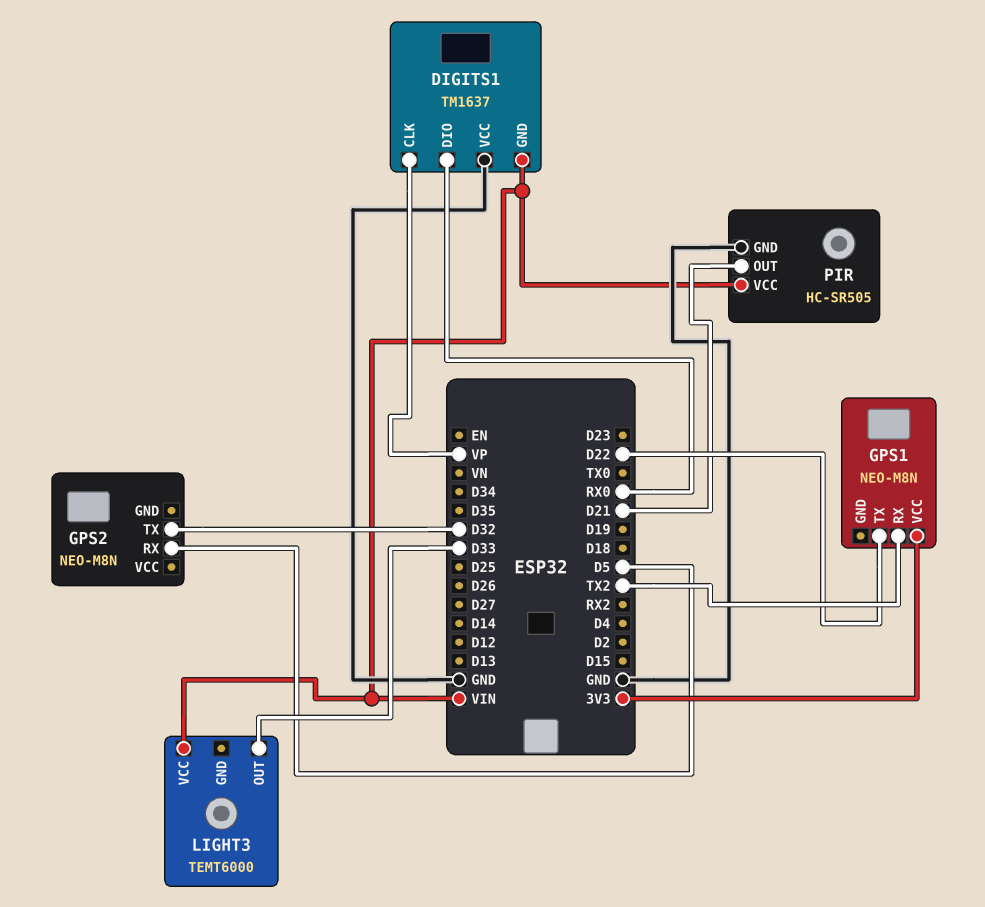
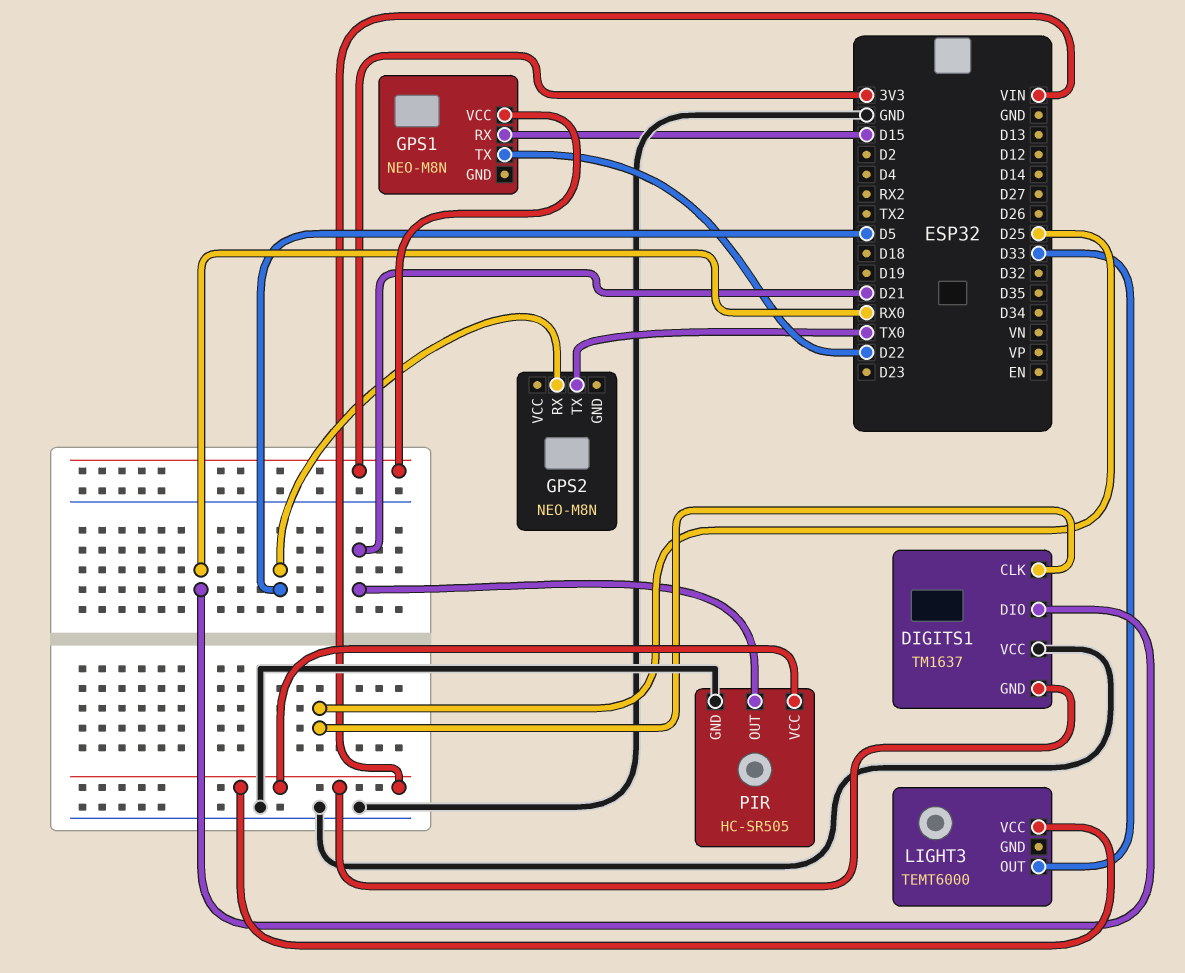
DIGITS1 pin CLK: VP -> D25
GPS1 pin RX: TX2 -> D15
GPS2 pin TX: D32 -> TX0

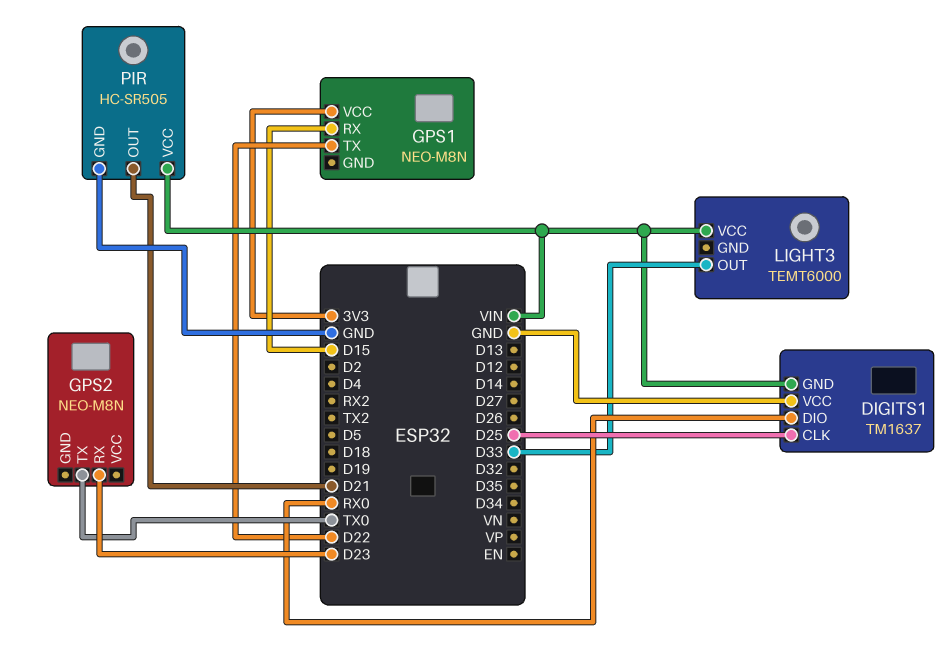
GPS2 pin RX: D5 -> D23

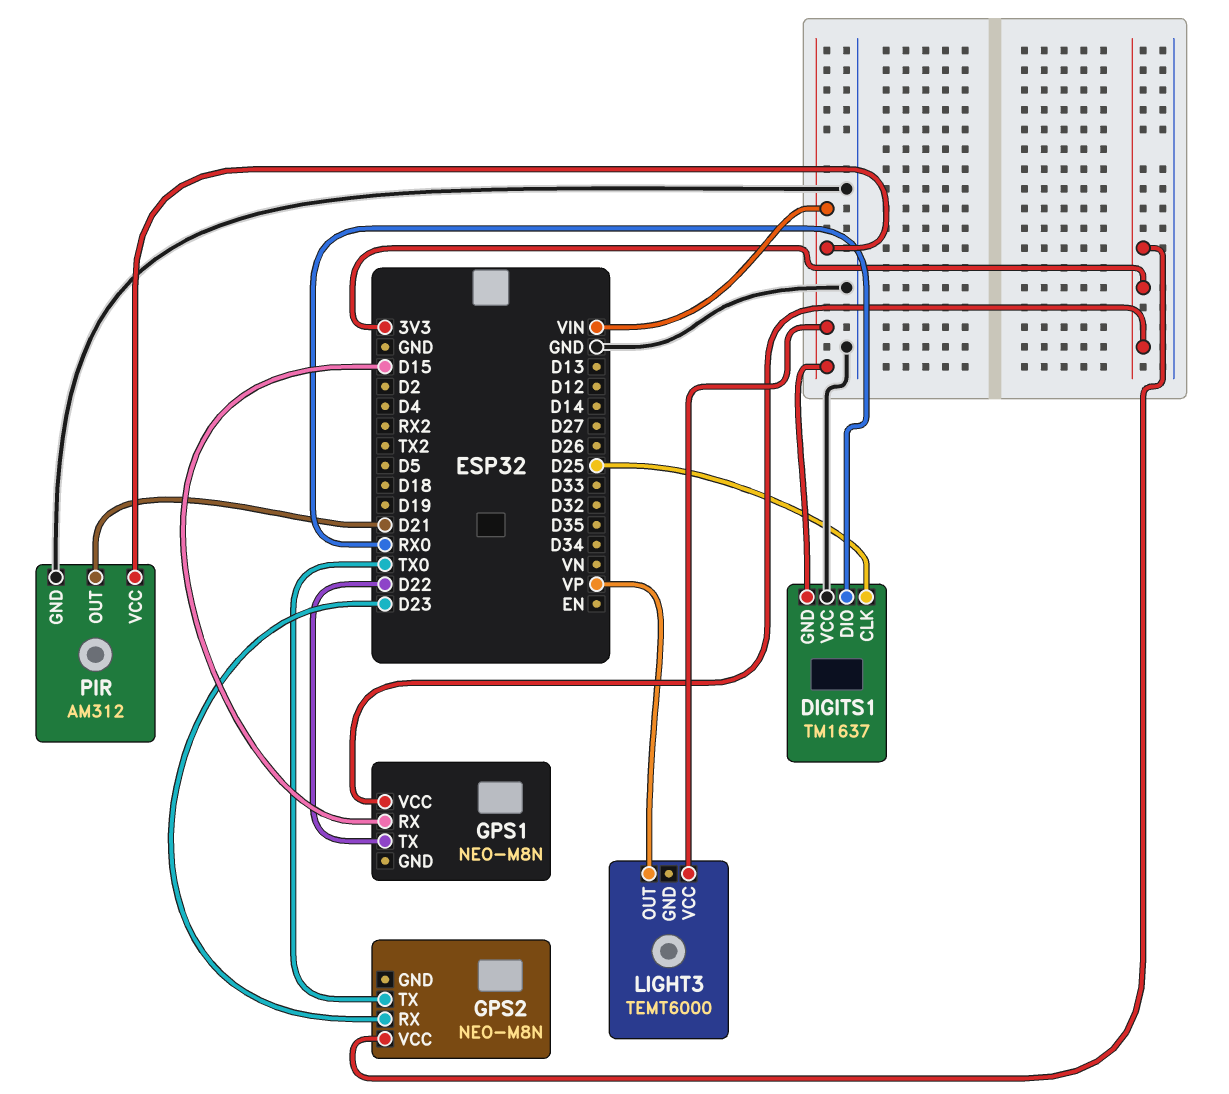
GPS2 pin VCC: none -> 3V3
LIGHT3 pin OUT: D33 -> VP
PIR: HC-SR505 -> AM312

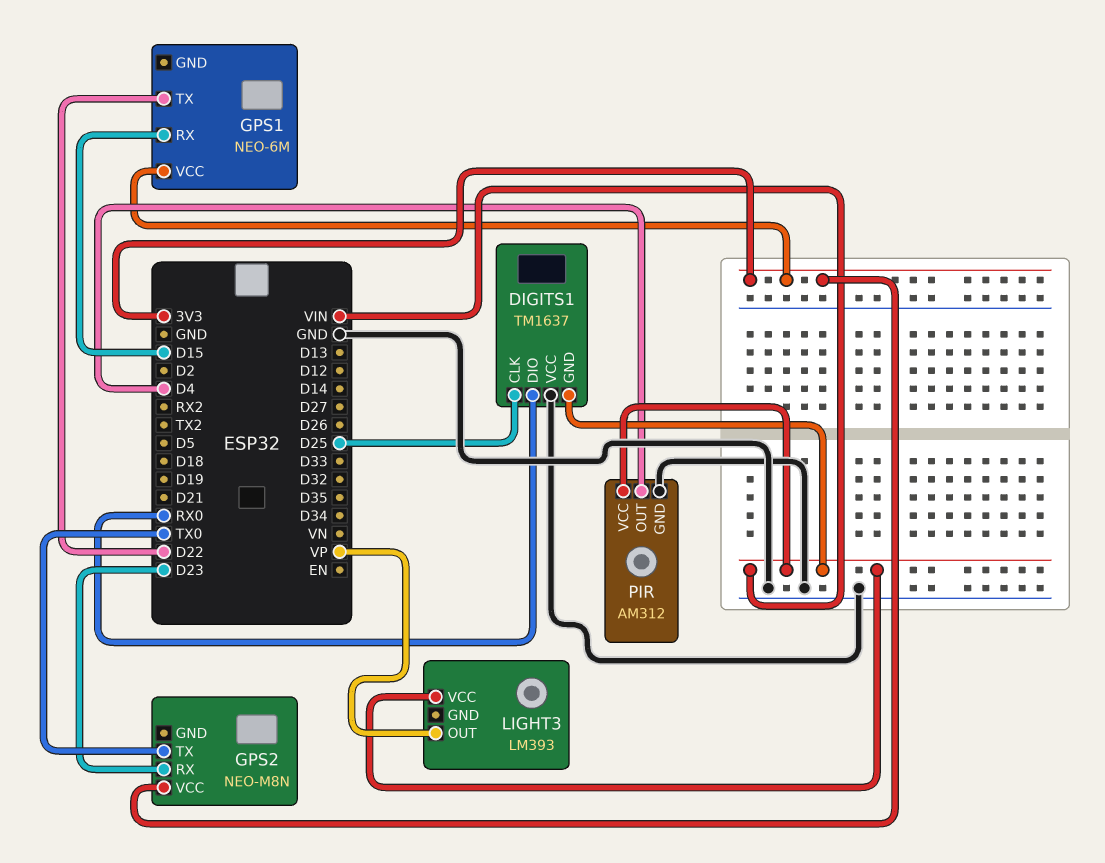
GPS1: NEO-M8N -> NEO-6M
LIGHT3: TEMT6000 -> LM393
PIR pin OUT: D21 -> D4

